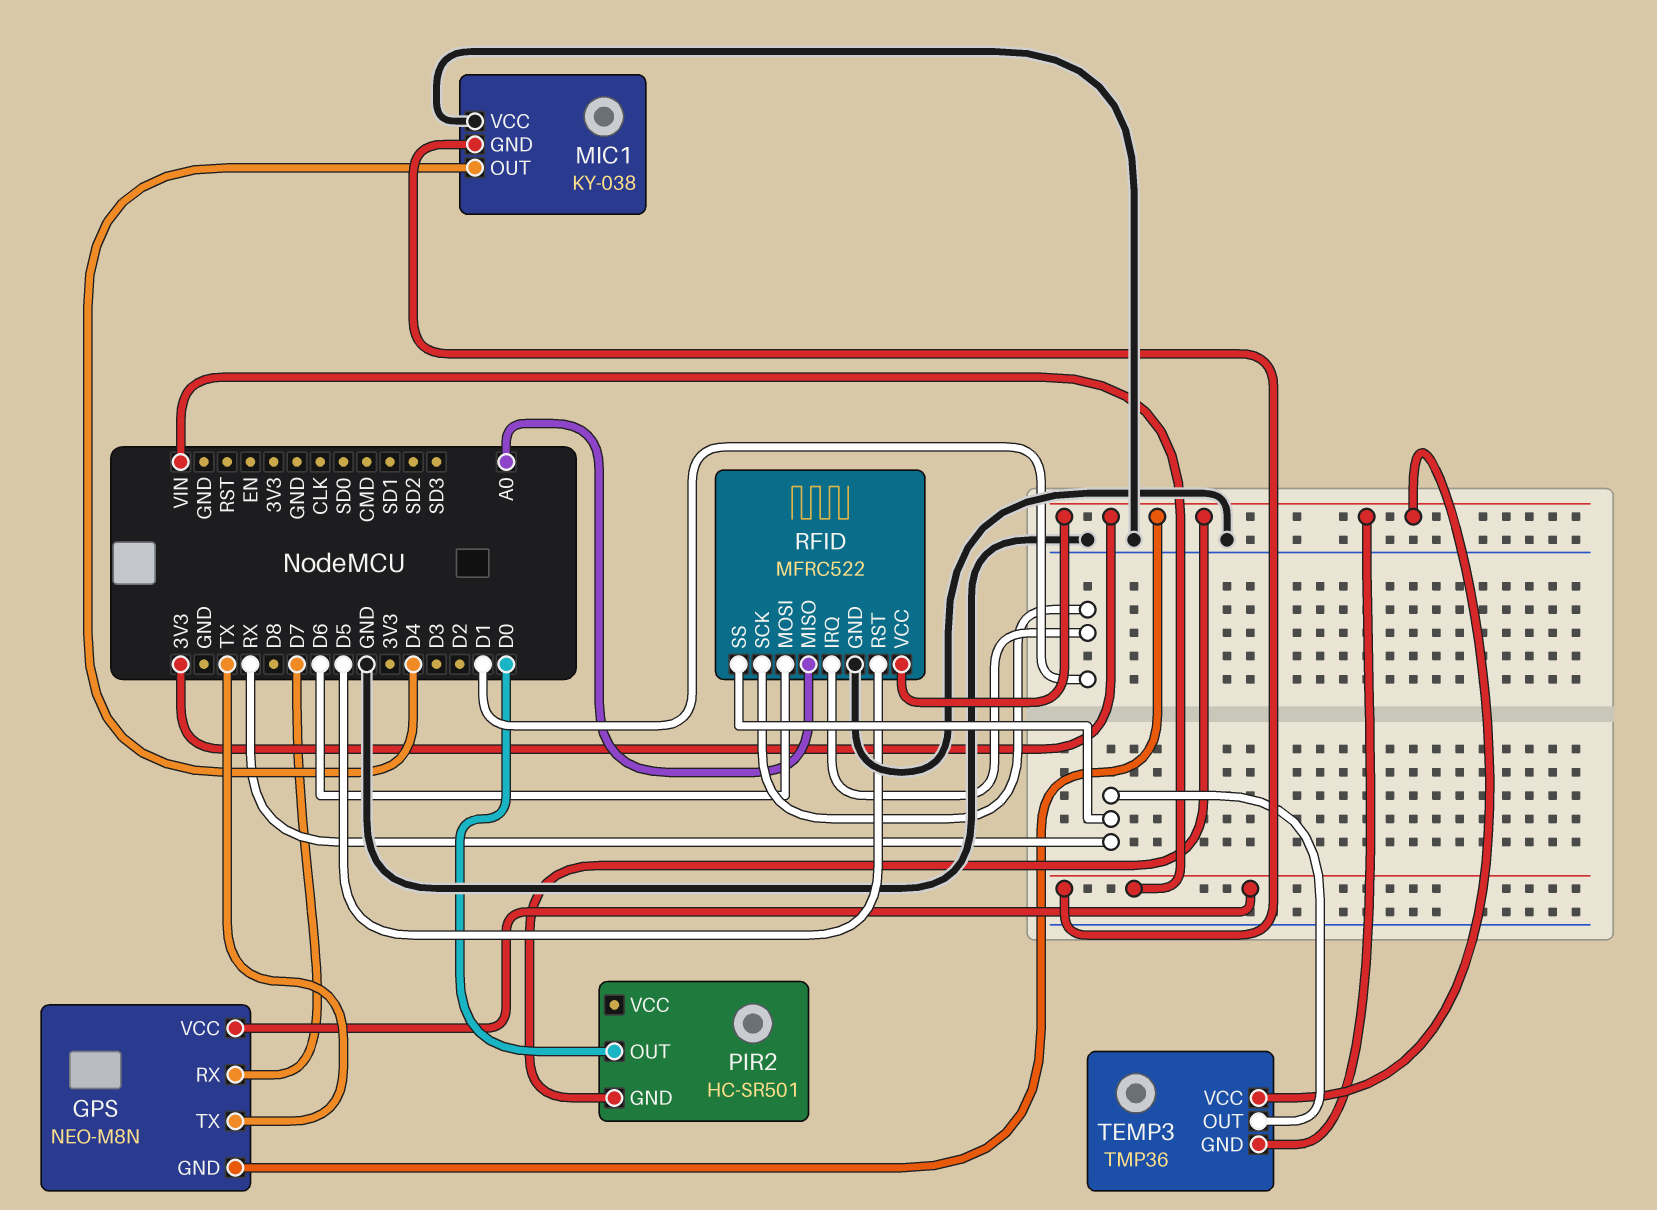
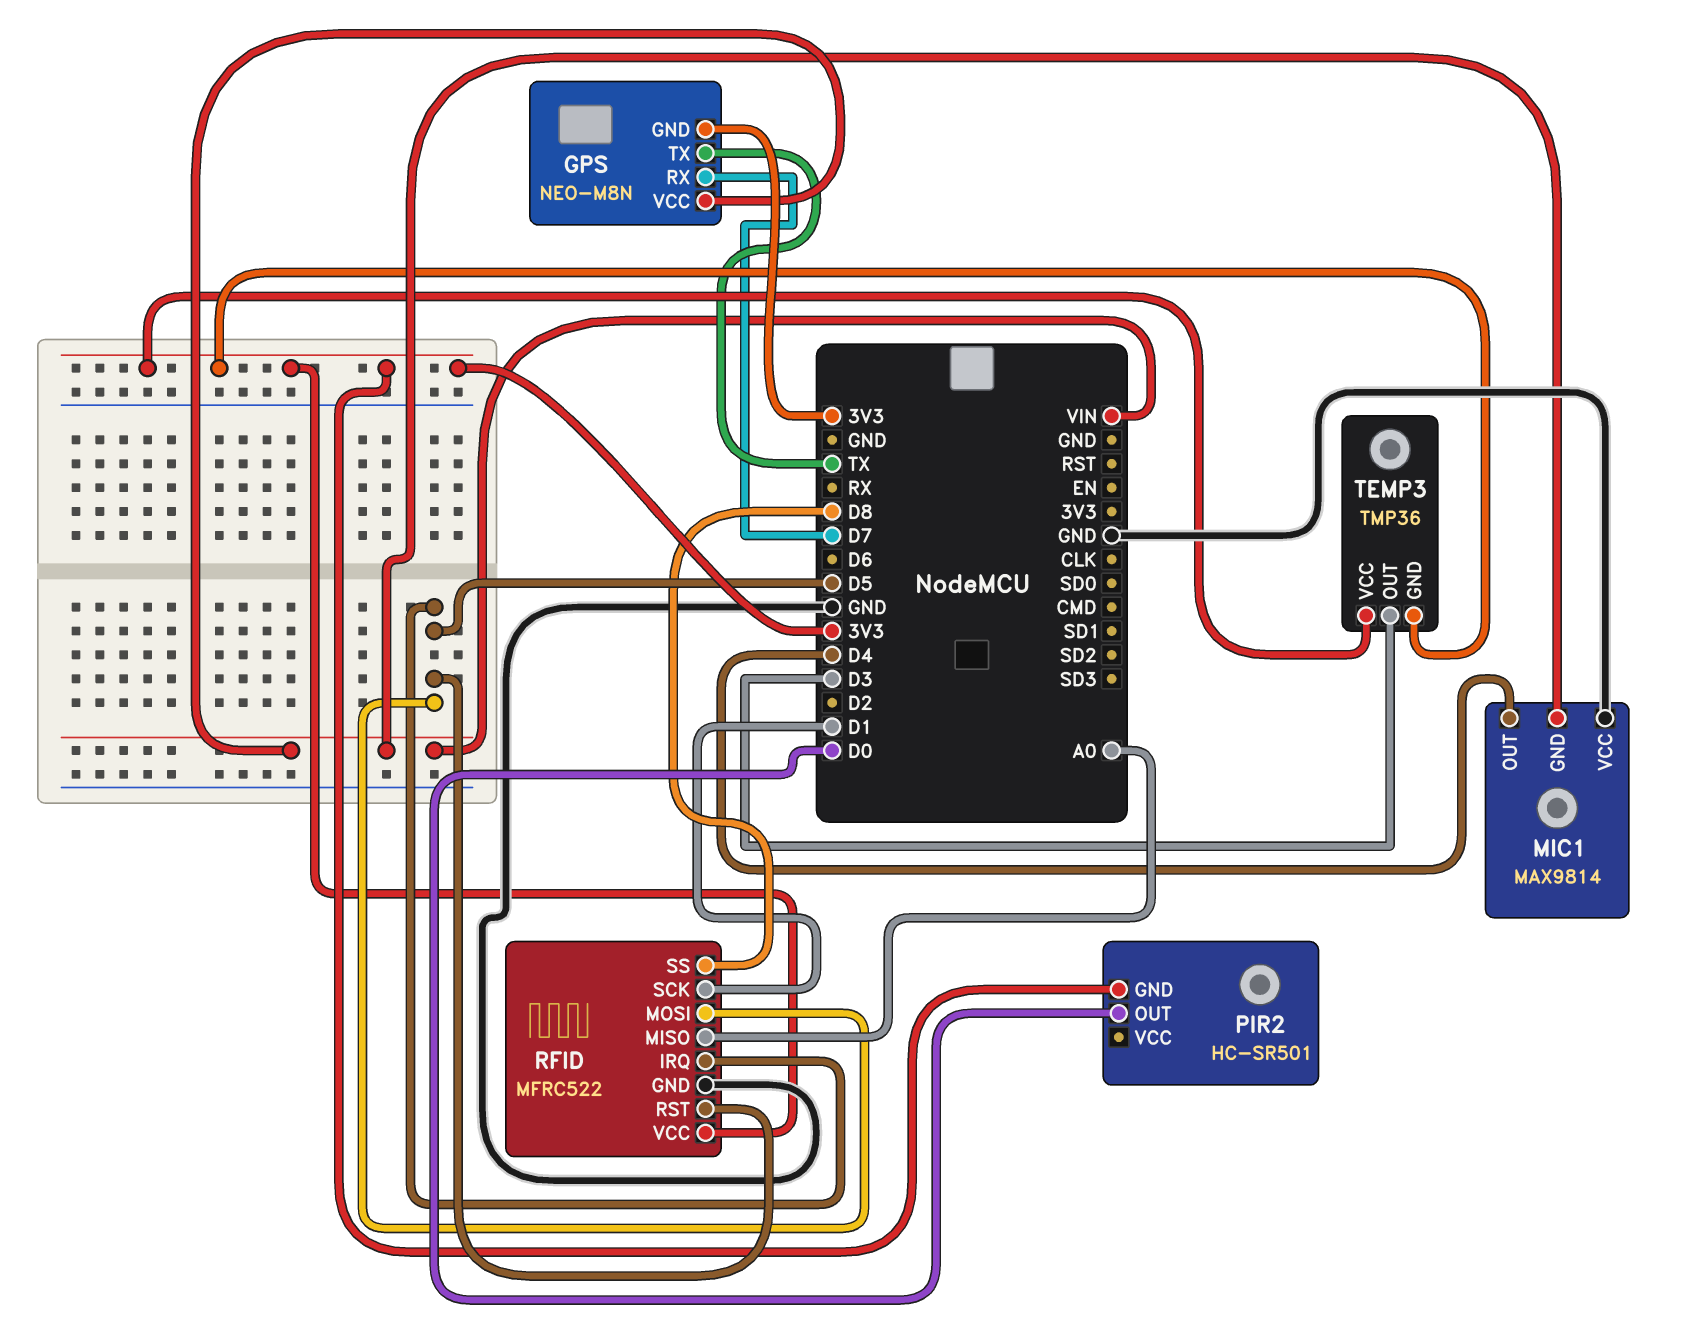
MIC1: KY-038 -> MAX9814
RFID pin IRQ: D1 -> D5
RFID pin MOSI: D6 -> D5
RFID pin SS: RX -> D8
TEMP3 pin OUT: RX -> D3

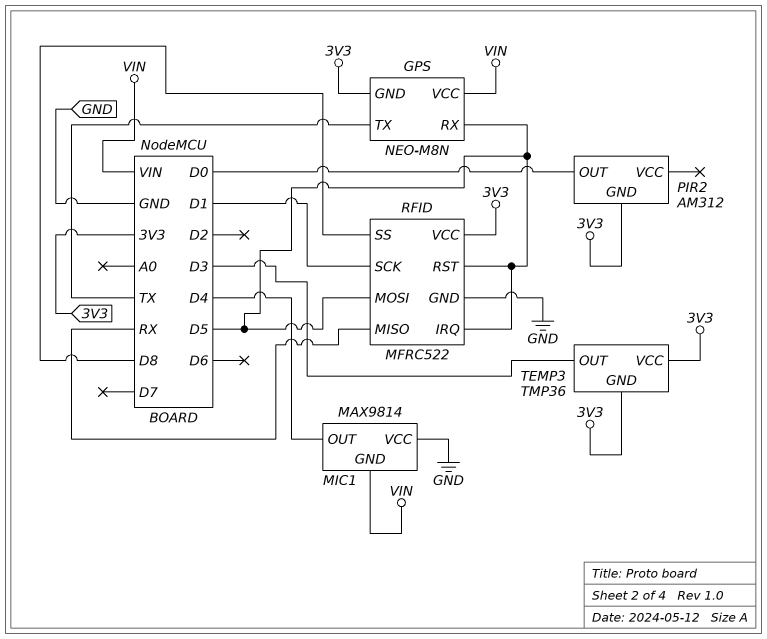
GPS pin RX: D7 -> D5
PIR2: HC-SR501 -> AM312
RFID pin MISO: A0 -> RX

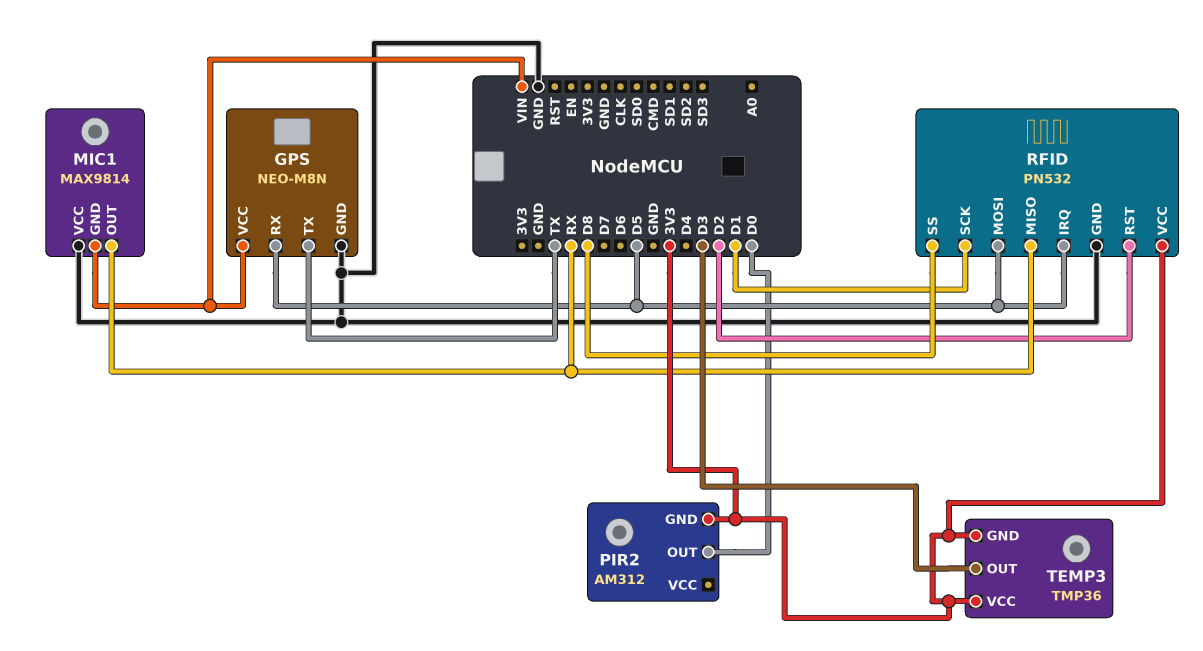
GPS pin GND: 3V3 -> GND
MIC1 pin OUT: D4 -> RX
RFID: MFRC522 -> PN532
RFID pin RST: D5 -> D2

